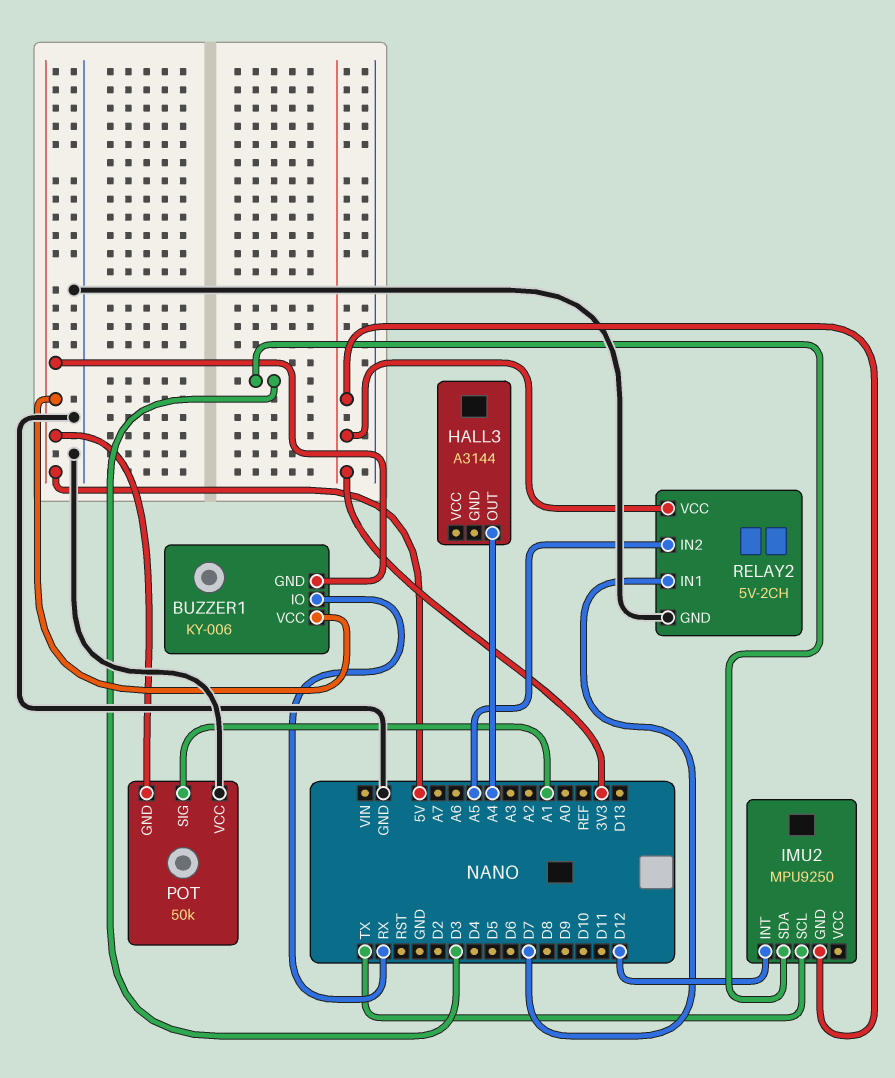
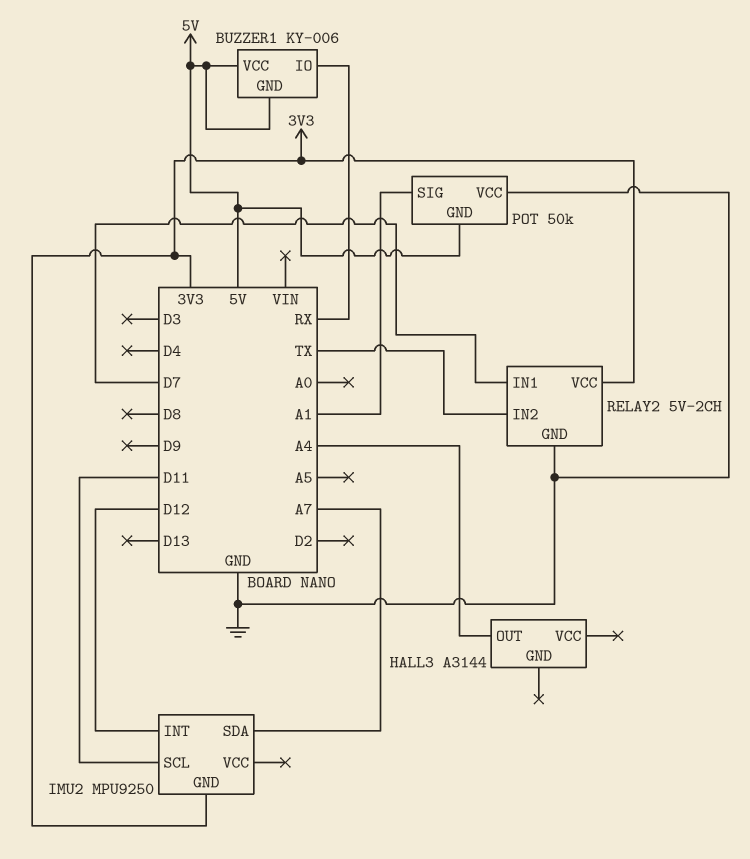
IMU2 pin SCL: TX -> D11
IMU2 pin SDA: D3 -> A7
RELAY2 pin IN2: A5 -> TX

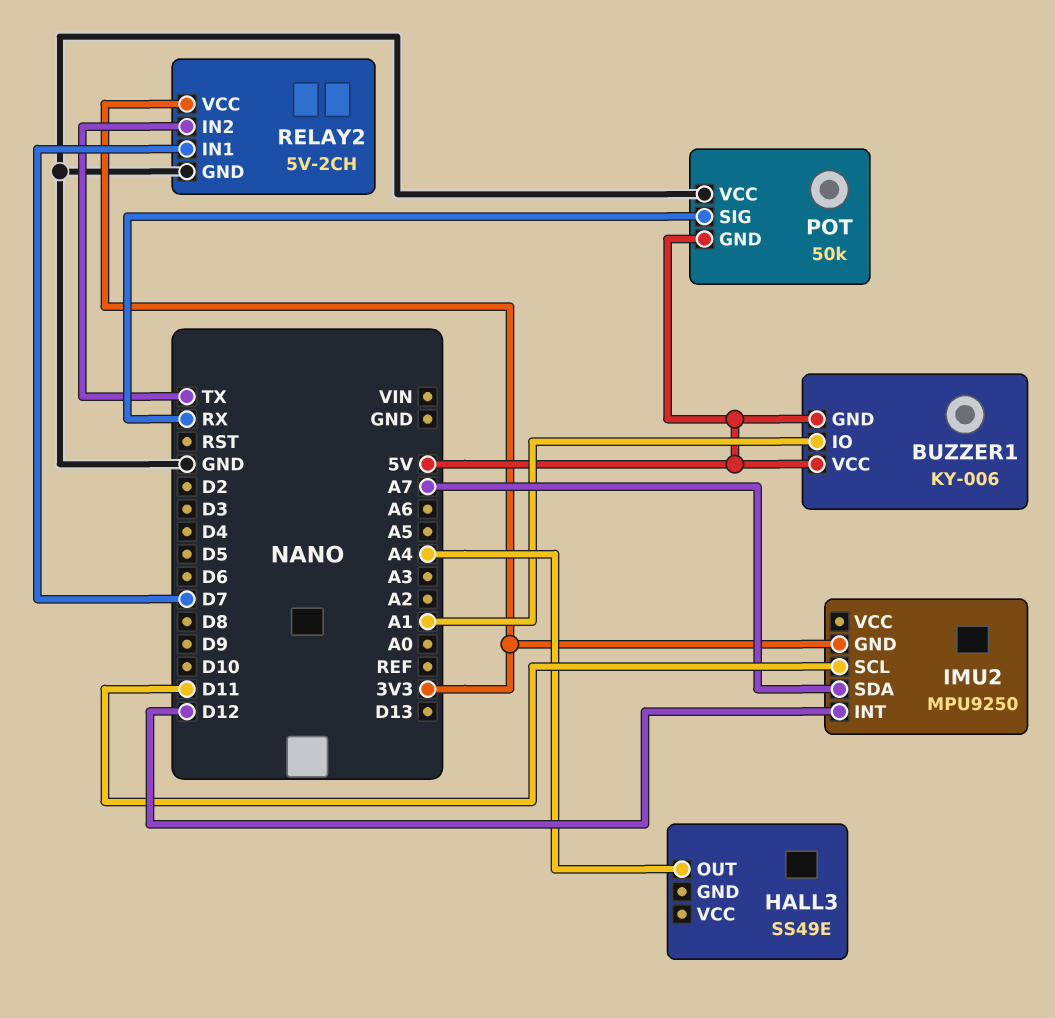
BUZZER1 pin IO: RX -> A1
HALL3: A3144 -> SS49E
POT pin SIG: A1 -> RX

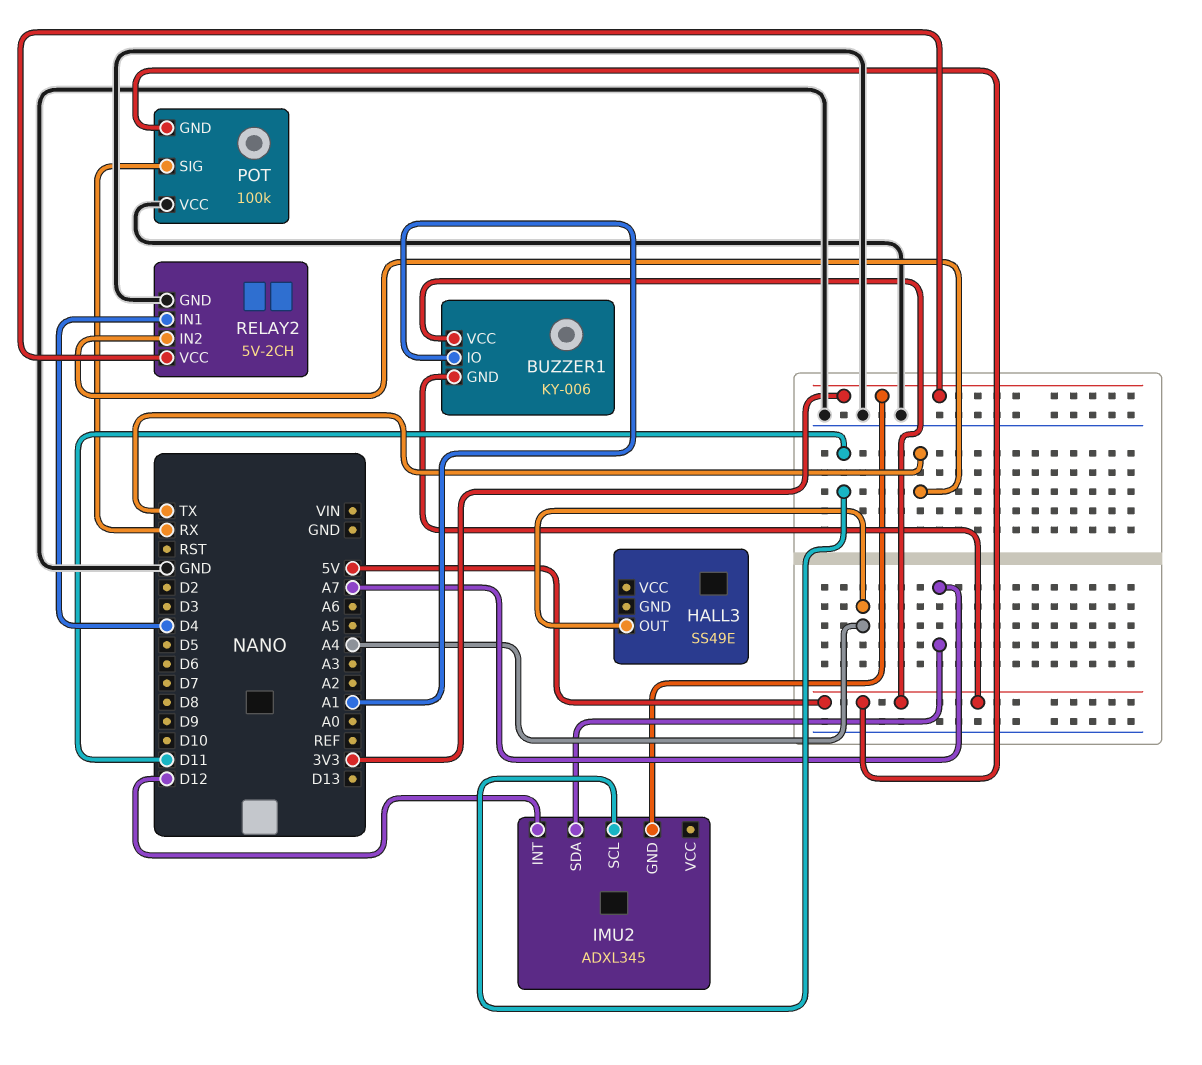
IMU2: MPU9250 -> ADXL345
POT: 50k -> 100k
RELAY2 pin IN1: D7 -> D4

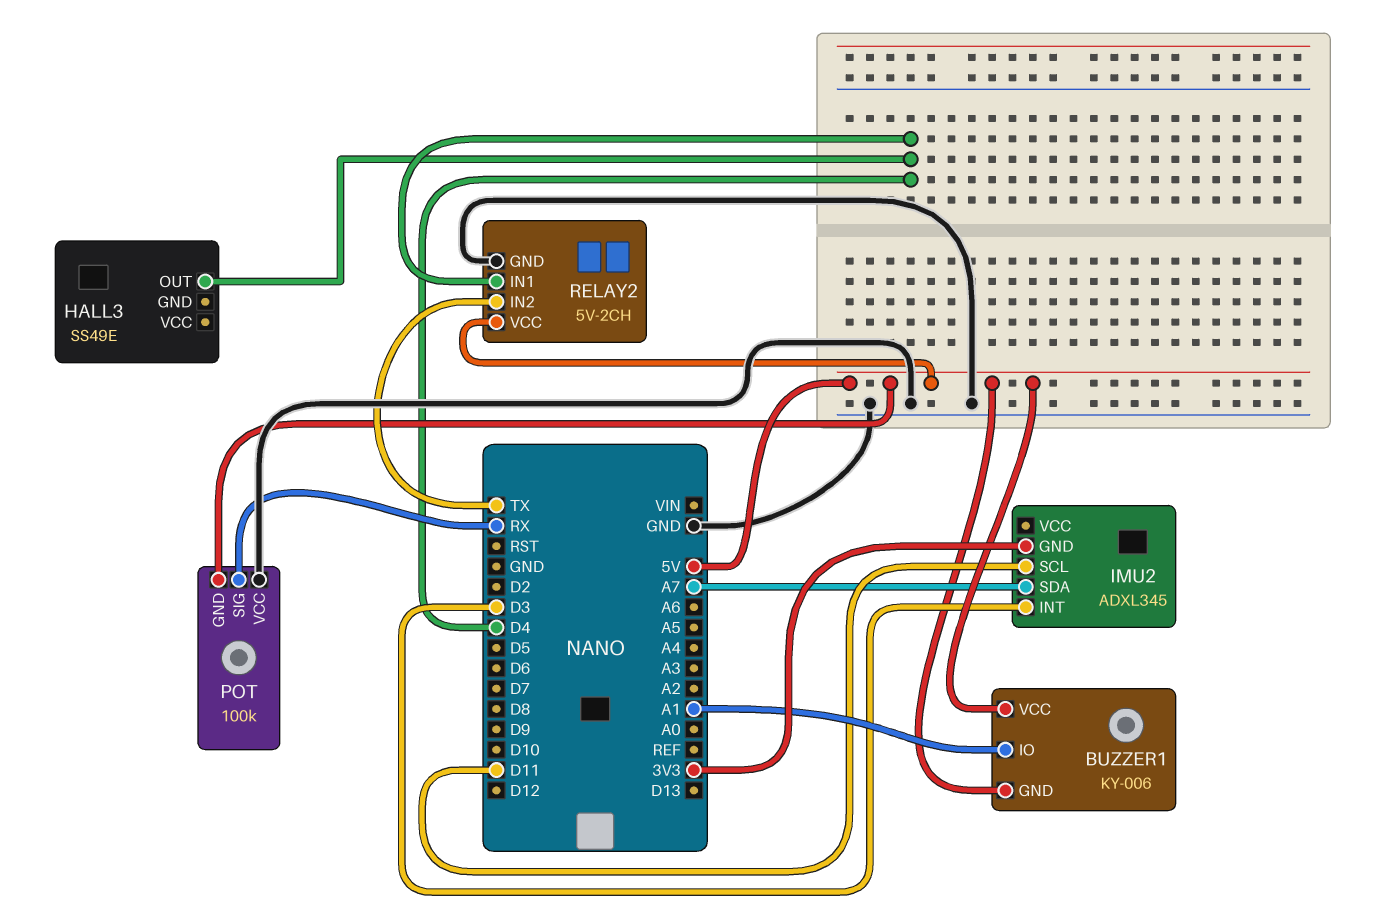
HALL3 pin OUT: A4 -> D4
IMU2 pin INT: D12 -> D3
RELAY2 pin VCC: 3V3 -> 5V

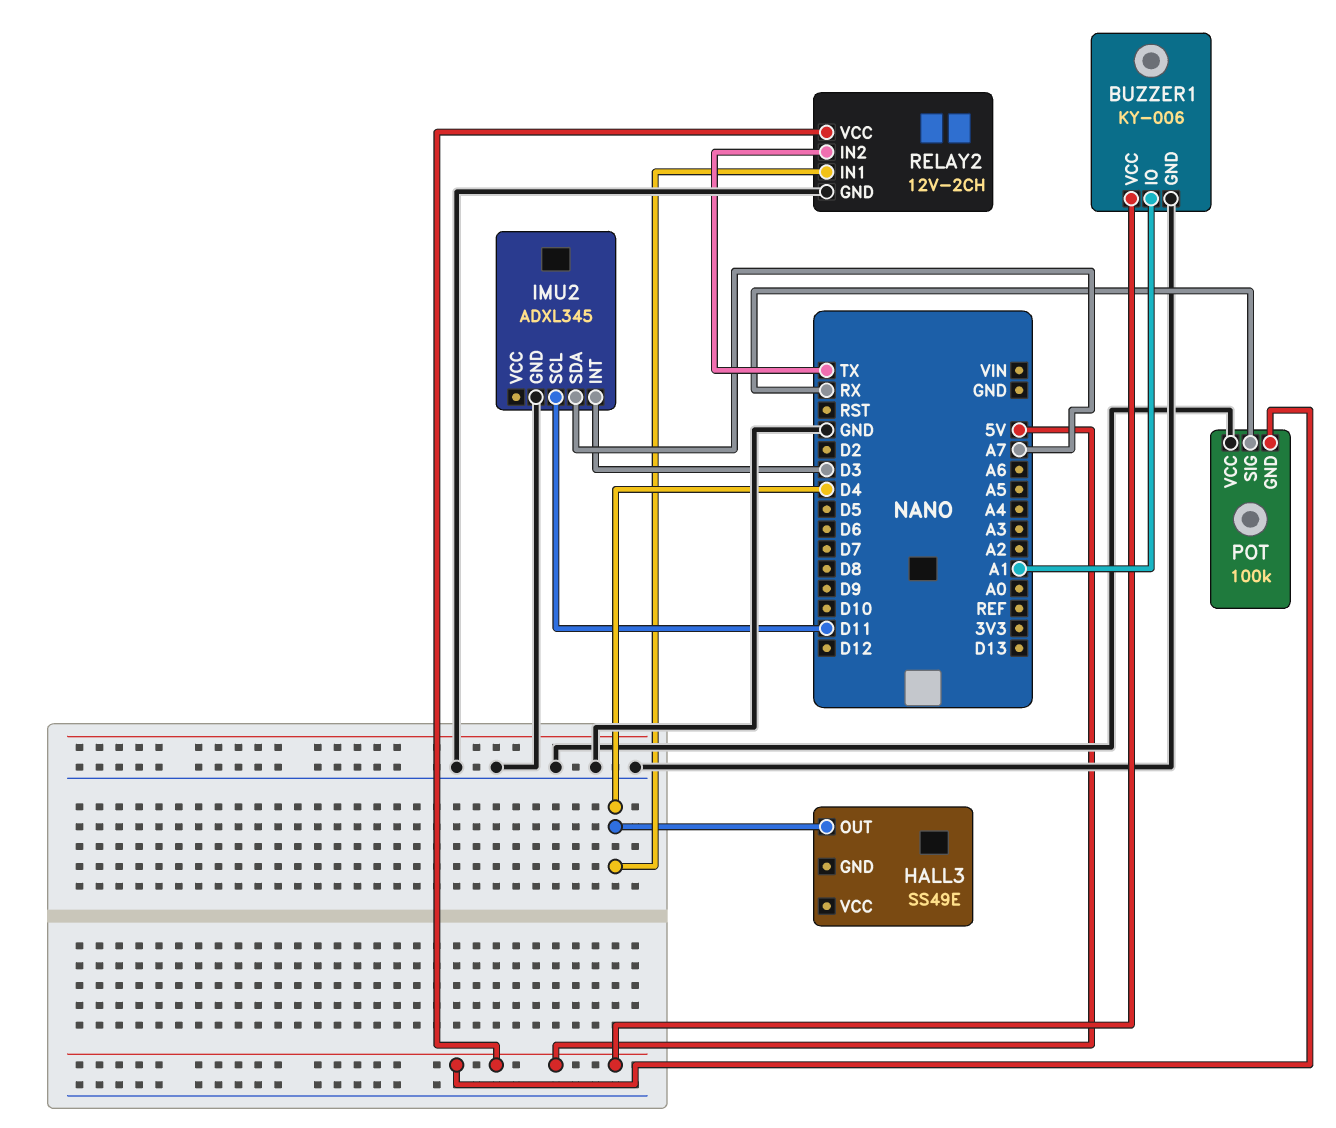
BUZZER1 pin GND: 5V -> GND
IMU2 pin GND: 3V3 -> GND
RELAY2: 5V-2CH -> 12V-2CH

